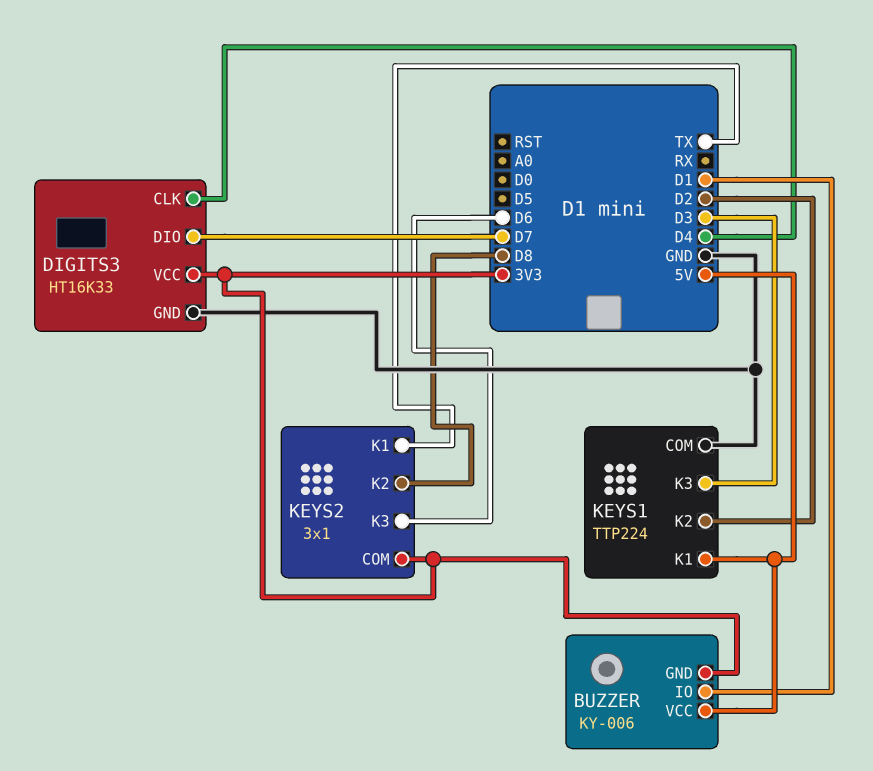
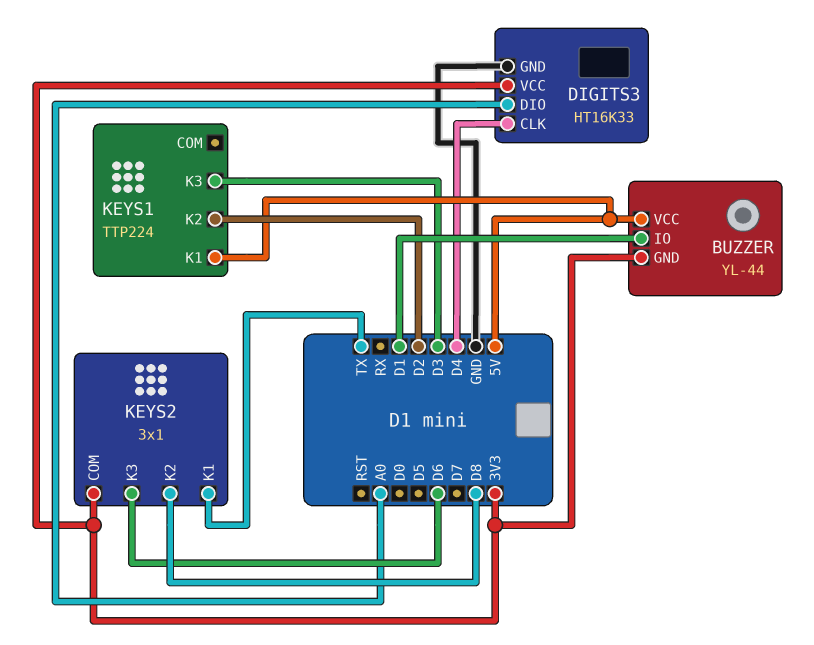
BUZZER: KY-006 -> YL-44
DIGITS3 pin DIO: D7 -> A0
KEYS1 pin COM: GND -> none

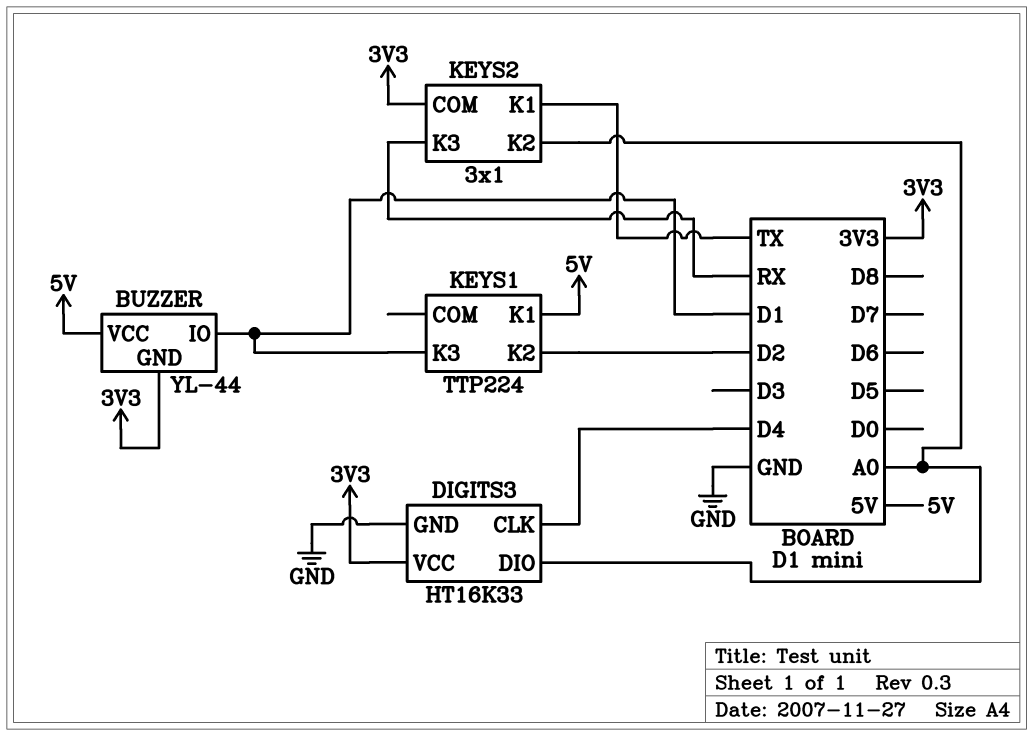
KEYS1 pin K3: D3 -> D1
KEYS2 pin K2: D8 -> A0
KEYS2 pin K3: D6 -> RX

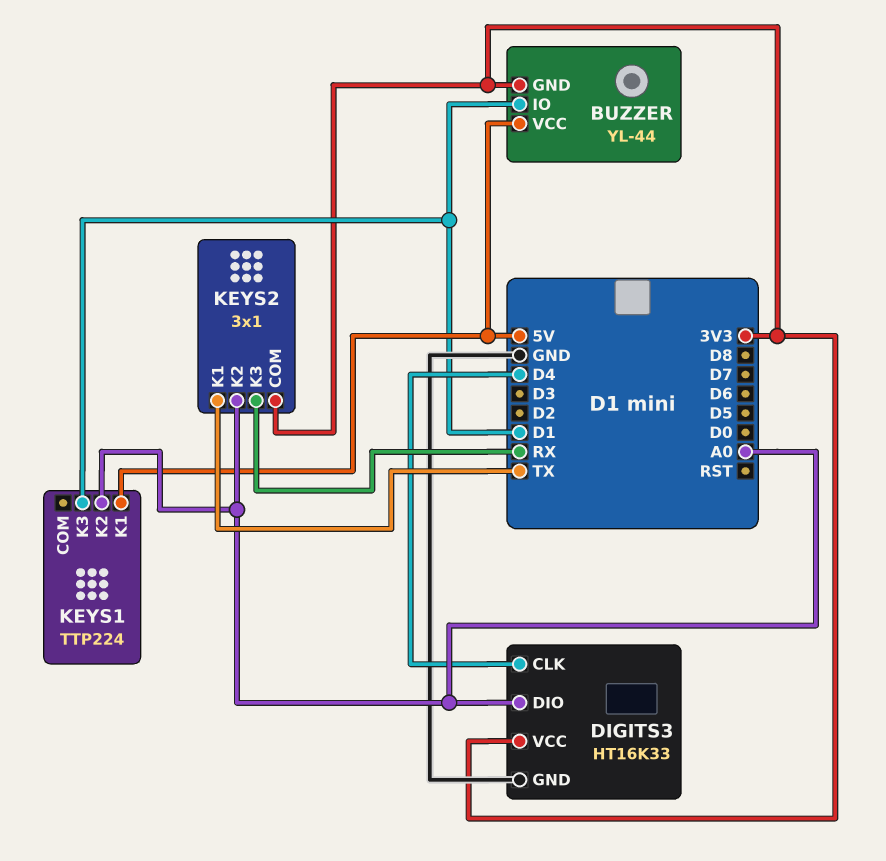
KEYS1 pin K2: D2 -> A0

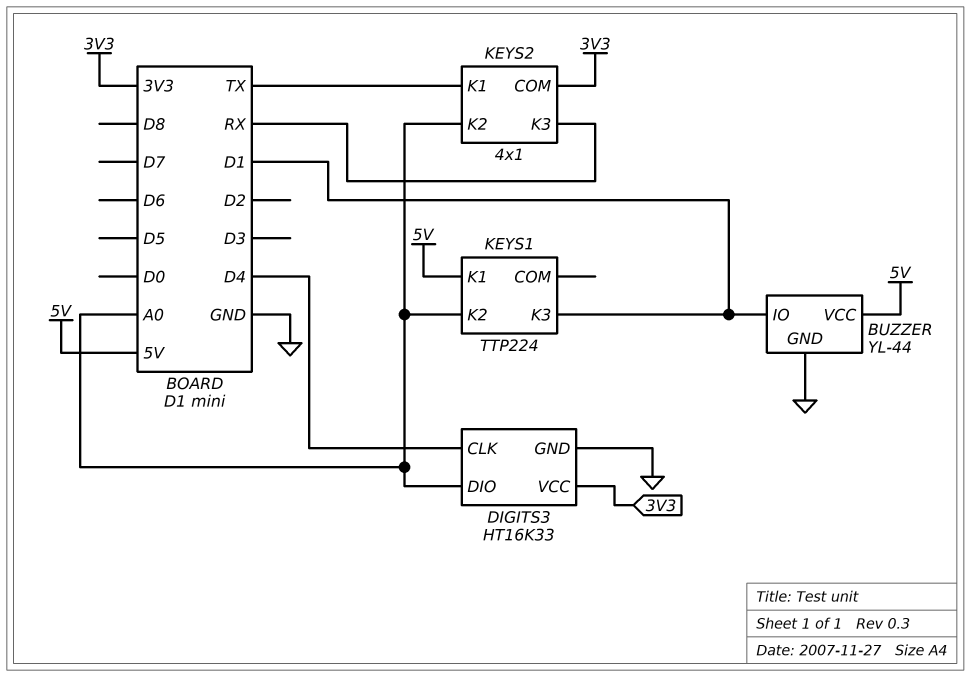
BUZZER pin GND: 3V3 -> GND
KEYS2: 3x1 -> 4x1

